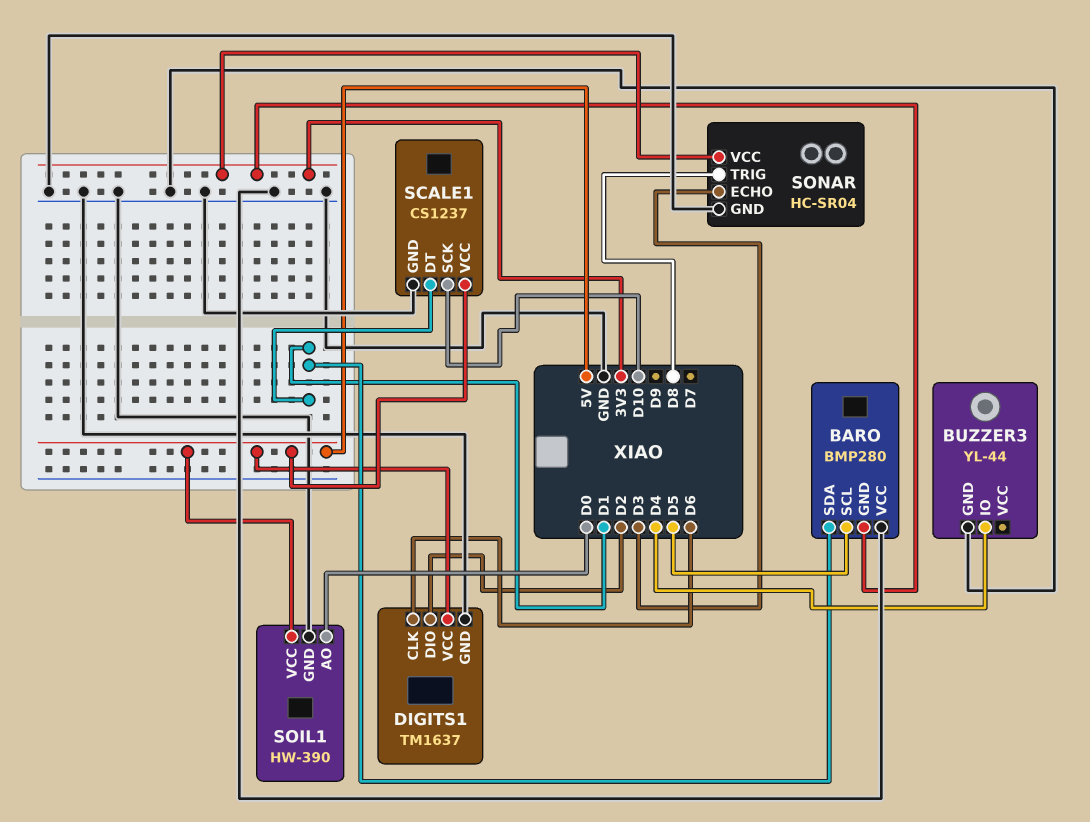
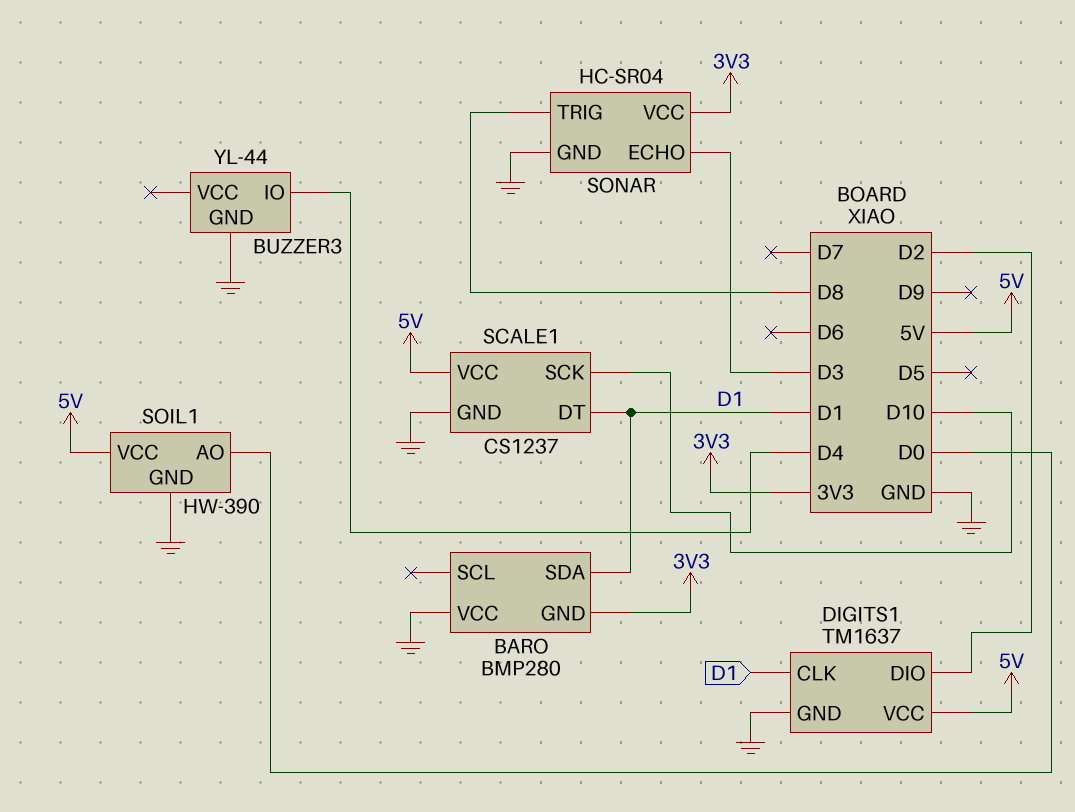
BARO pin SCL: D5 -> none
DIGITS1 pin CLK: D6 -> D1

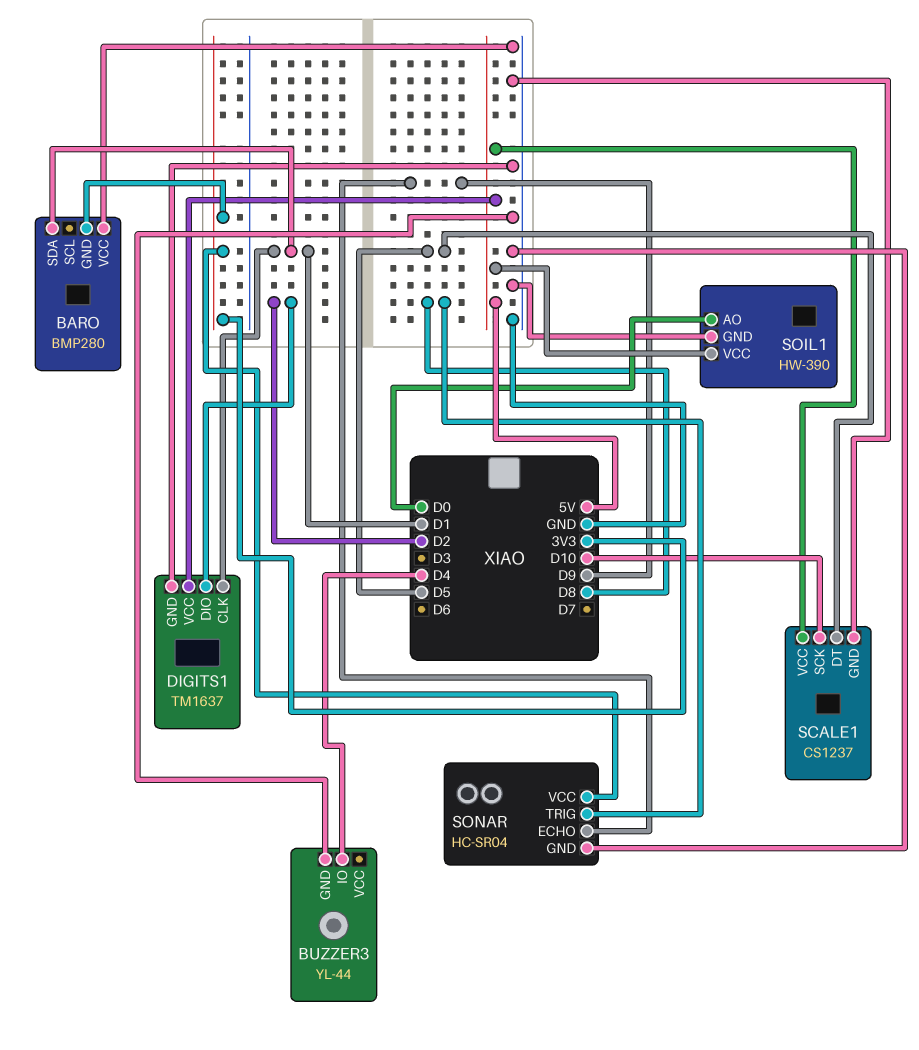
SCALE1 pin DT: D1 -> D5
SONAR pin ECHO: D3 -> D9

